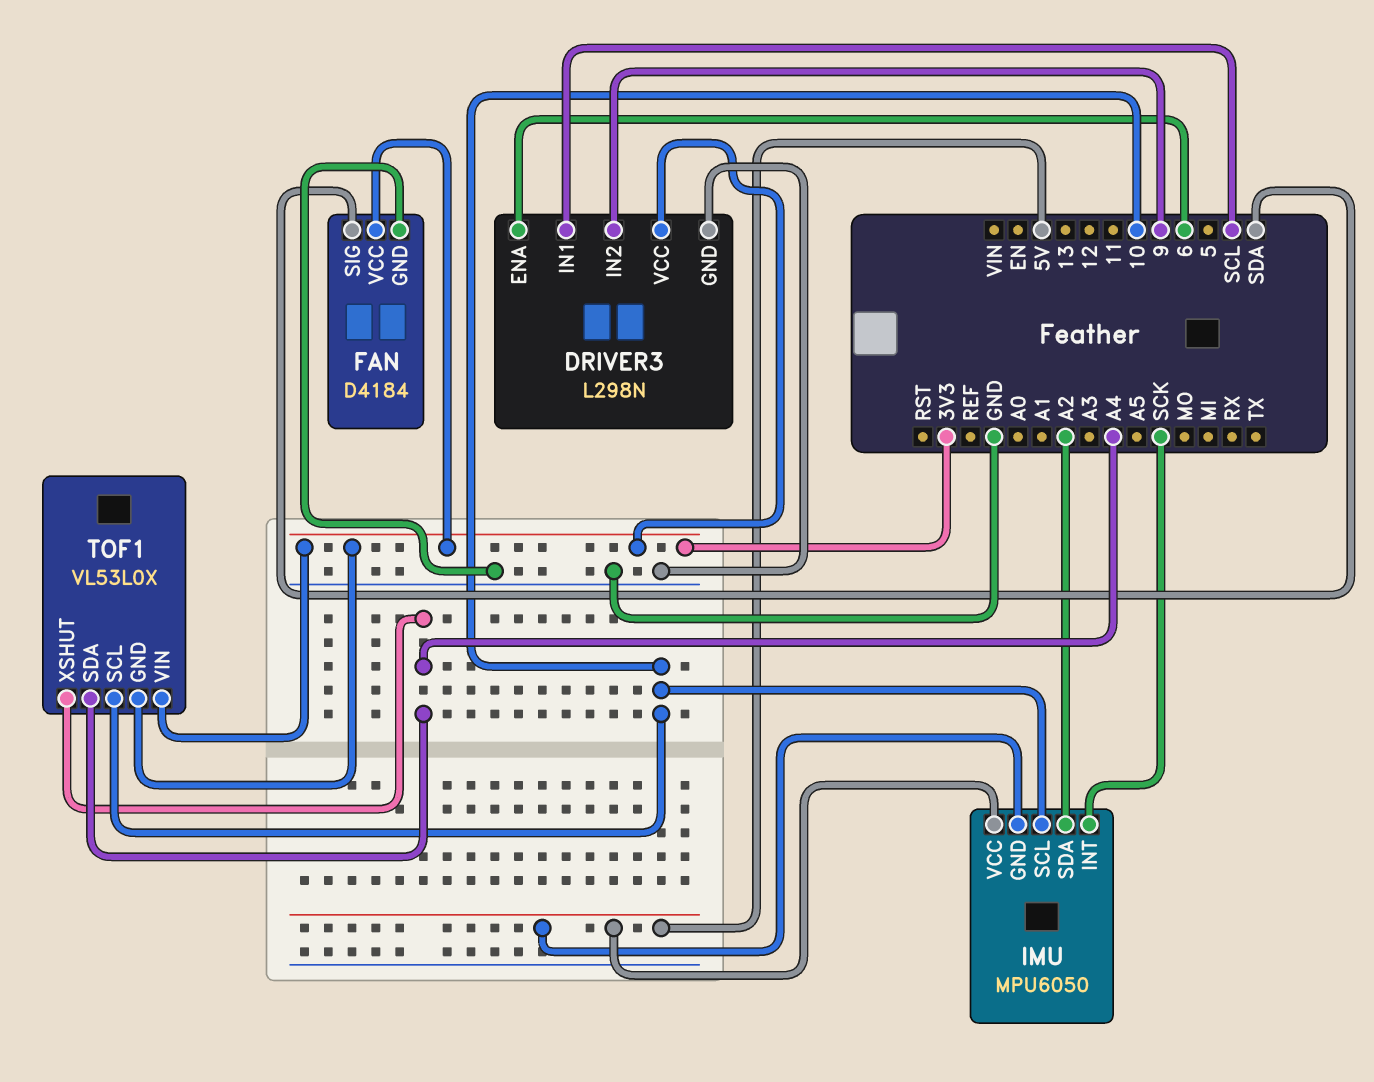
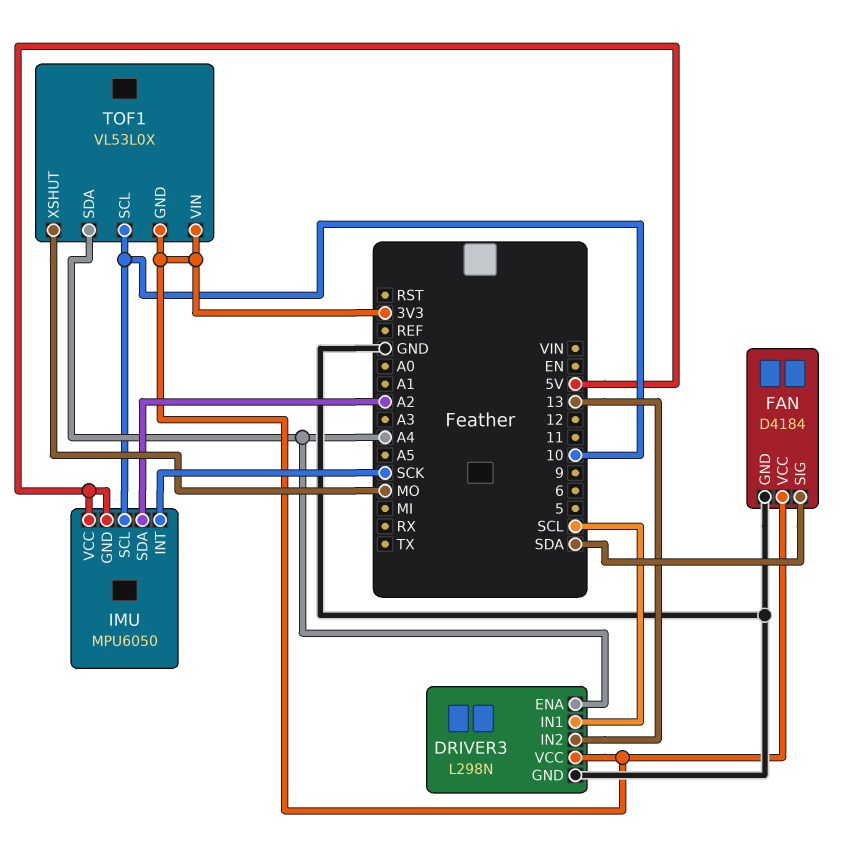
DRIVER3 pin ENA: 6 -> A4
DRIVER3 pin IN2: 9 -> 13
TOF1 pin XSHUT: A4 -> MO

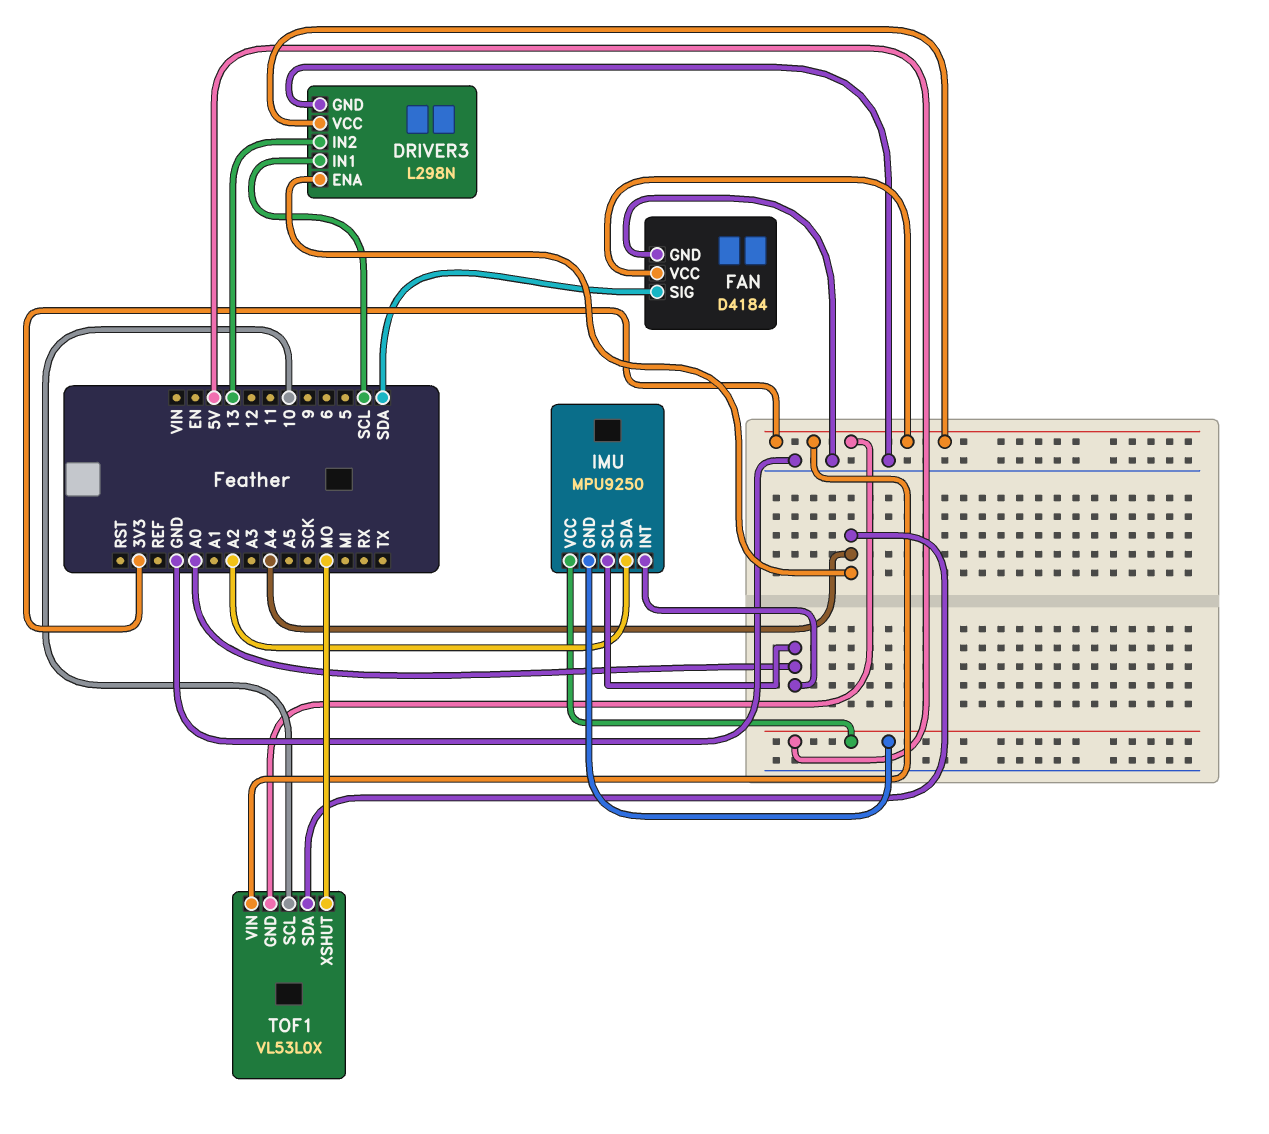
IMU: MPU6050 -> MPU9250
IMU pin INT: SCK -> A0
IMU pin SCL: 10 -> A0

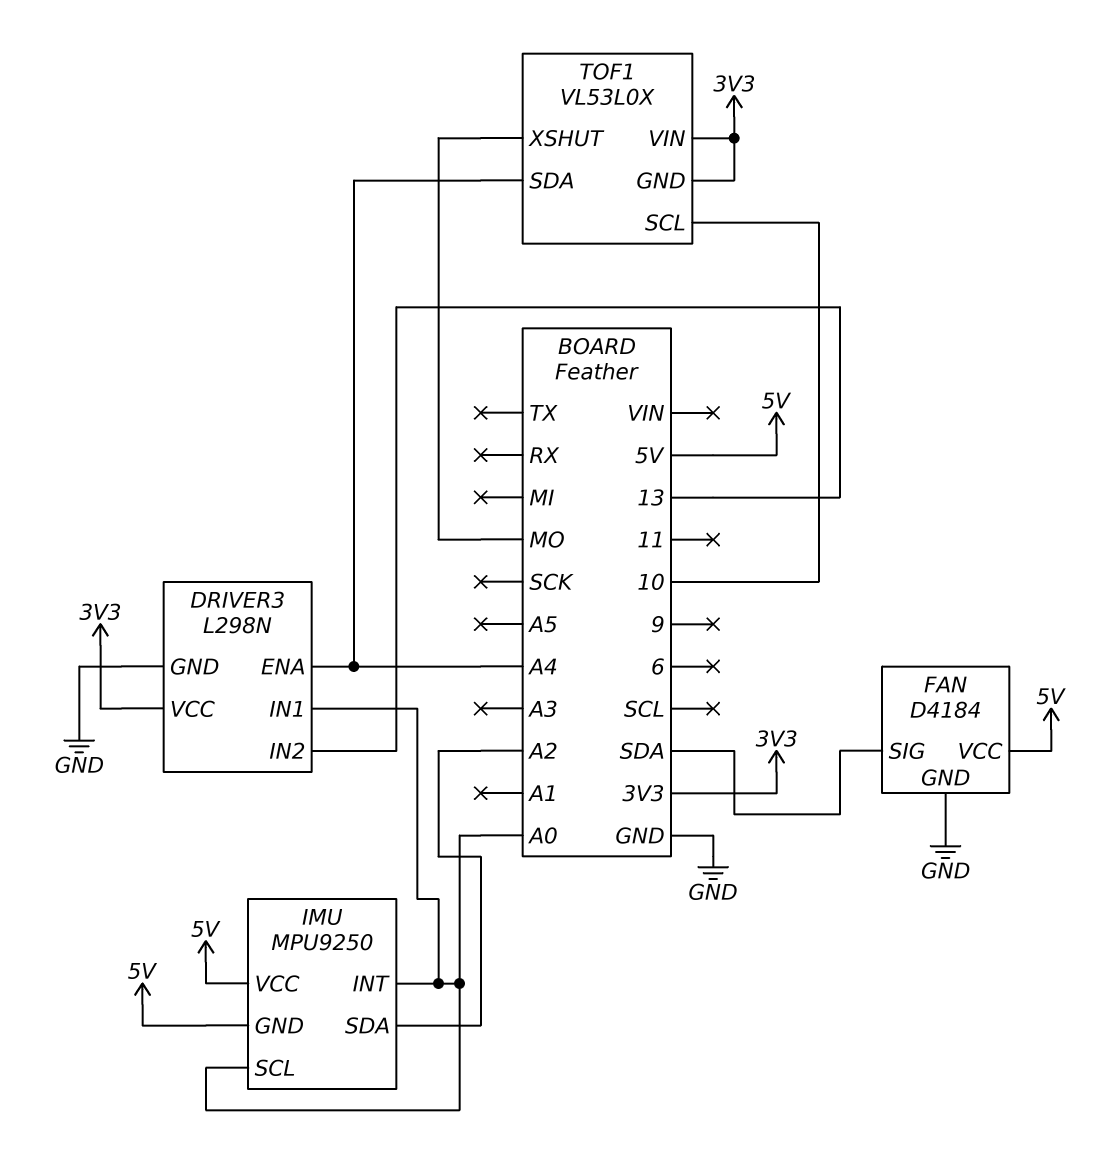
DRIVER3 pin IN1: SCL -> A0
FAN pin VCC: 3V3 -> 5V

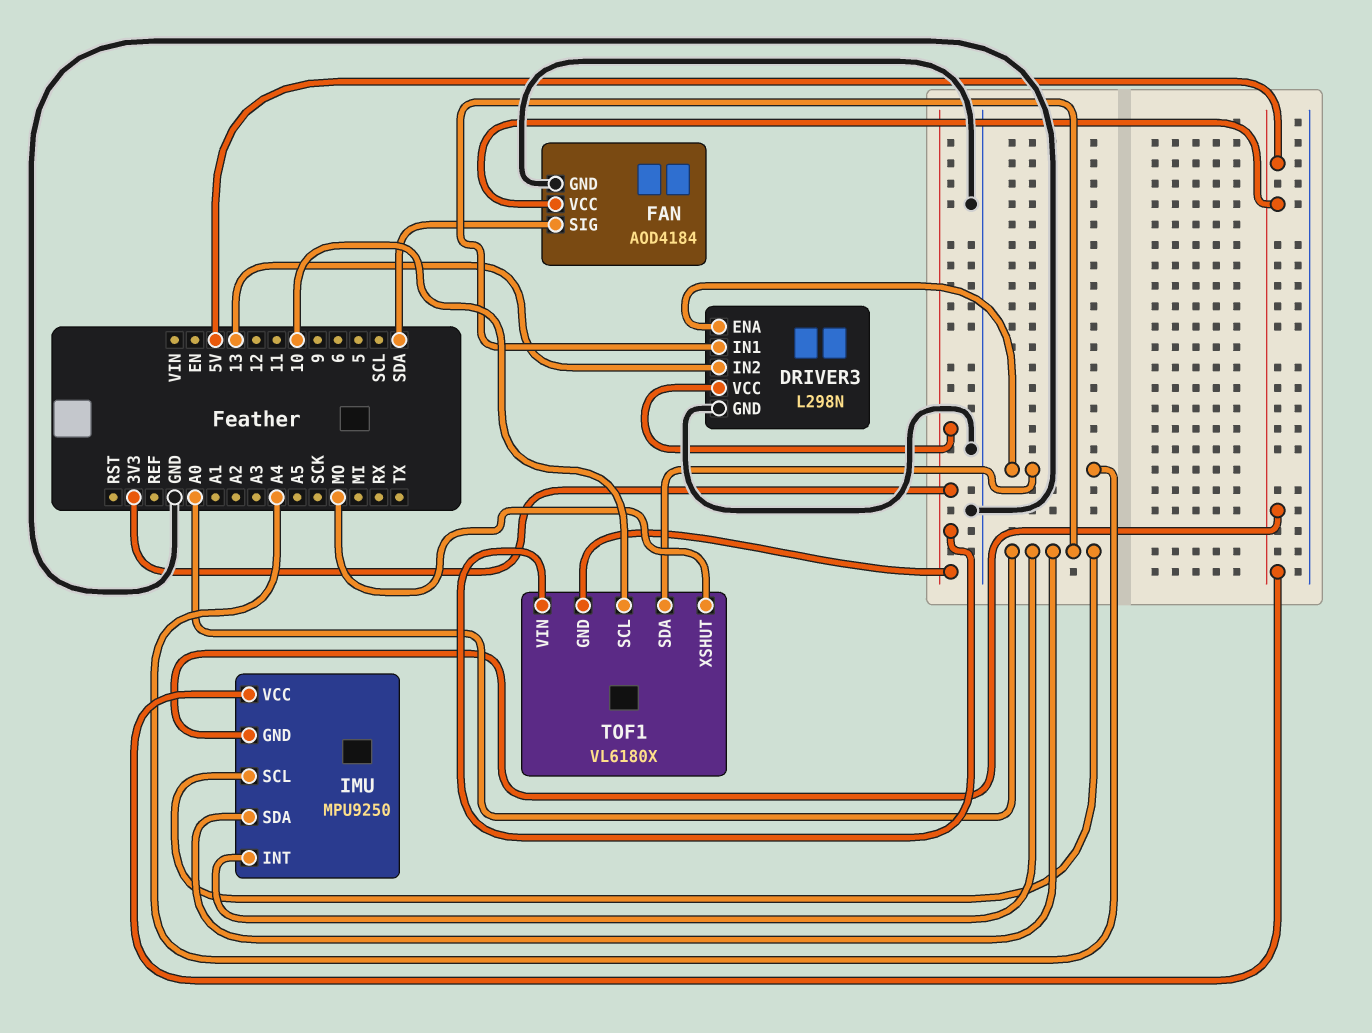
FAN: D4184 -> AOD4184
IMU pin SDA: A2 -> A0
TOF1: VL53L0X -> VL6180X

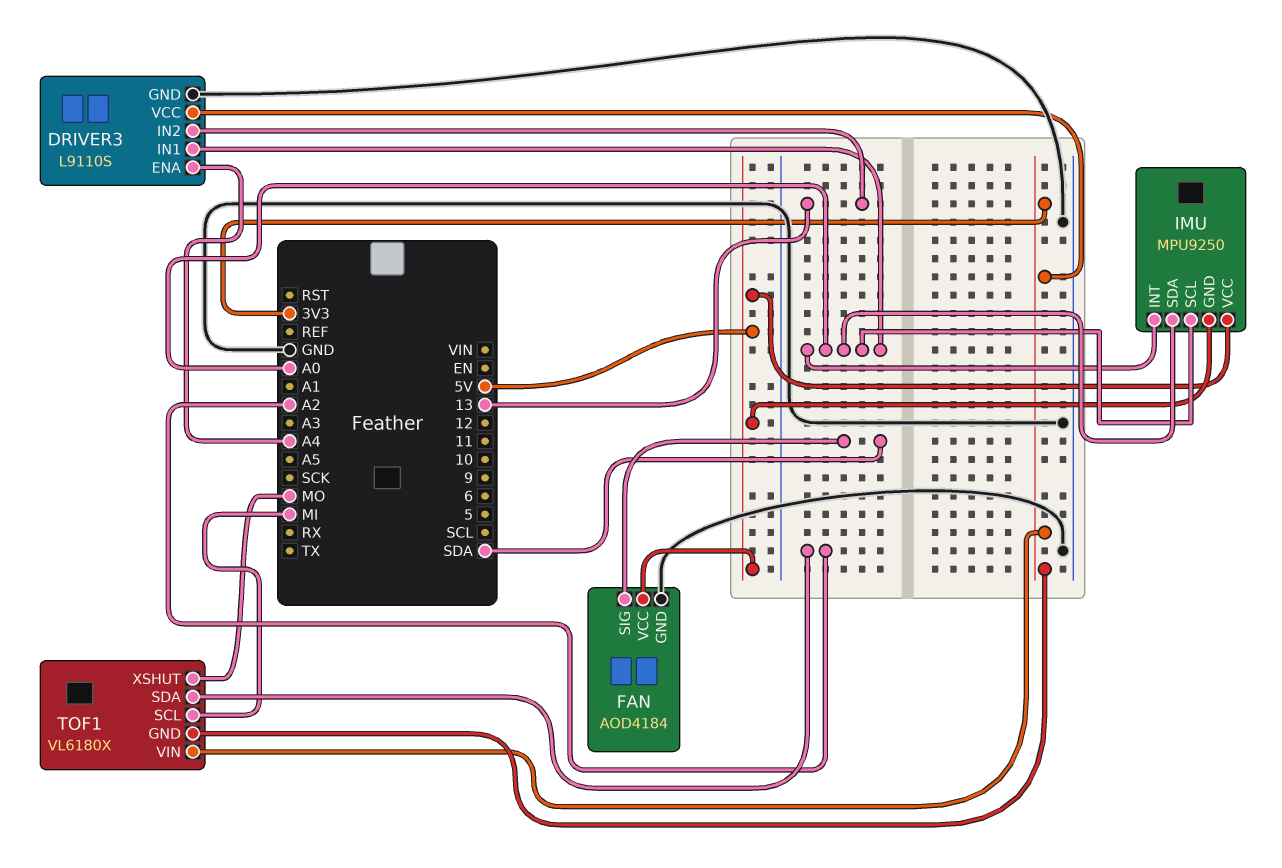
DRIVER3: L298N -> L9110S
TOF1 pin SCL: 10 -> MI
TOF1 pin SDA: A4 -> A2

